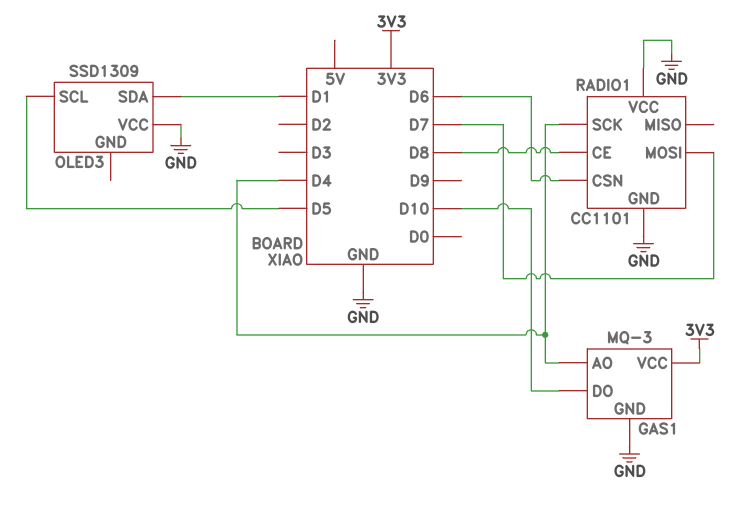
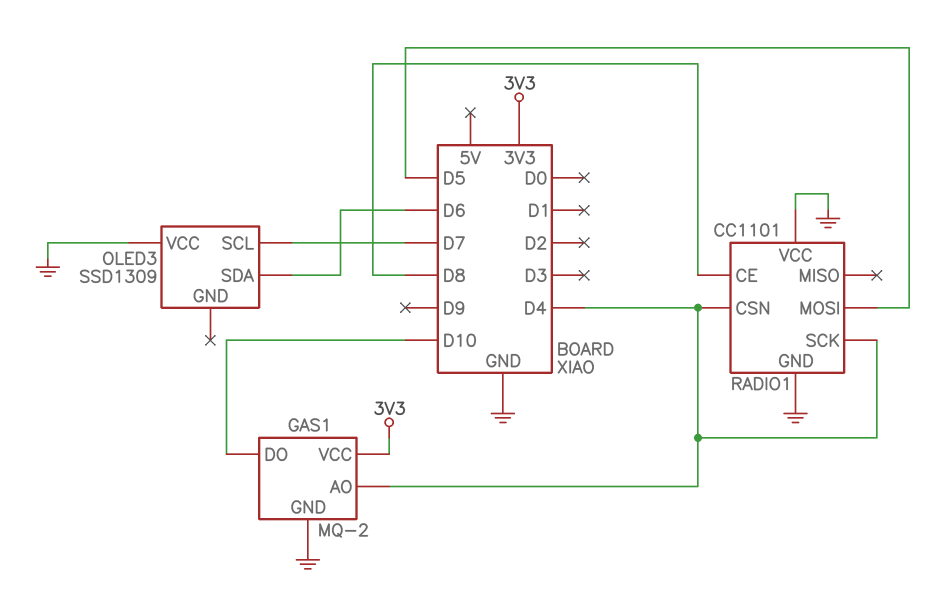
GAS1: MQ-3 -> MQ-2
OLED3 pin SCL: D5 -> D7
OLED3 pin SDA: D1 -> D6
RADIO1 pin CSN: D6 -> D4
RADIO1 pin MOSI: D7 -> D5

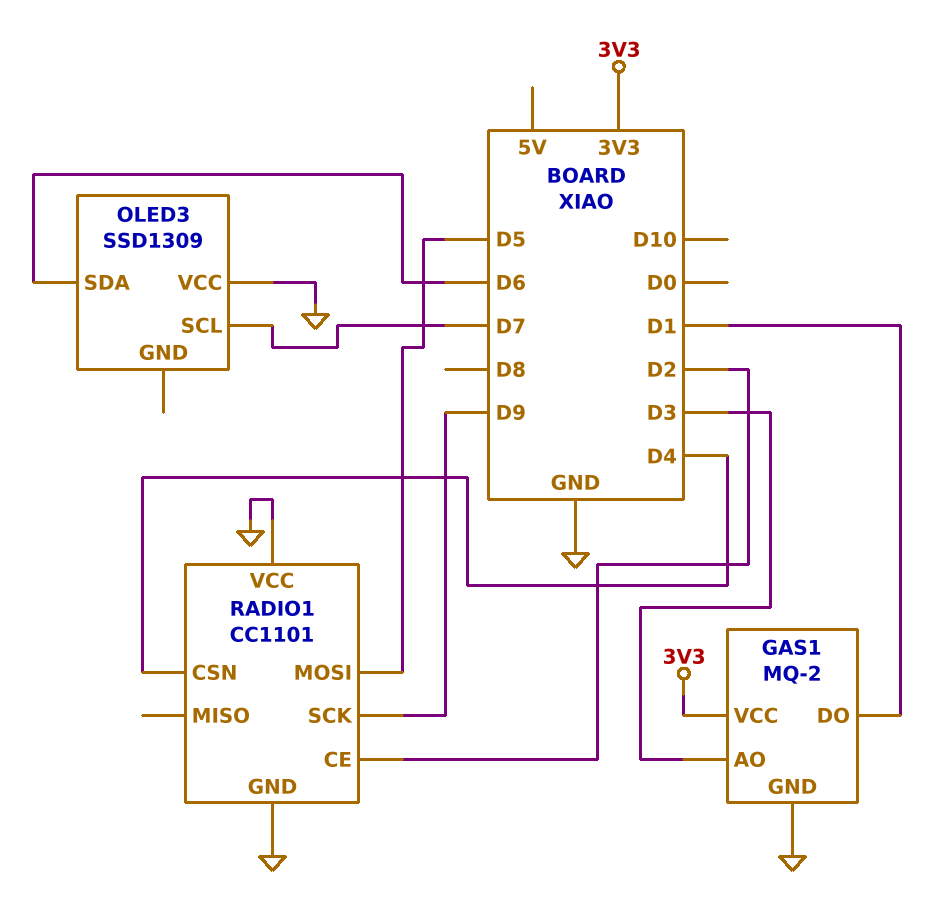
GAS1 pin AO: D4 -> D3
GAS1 pin DO: D10 -> D1
RADIO1 pin CE: D8 -> D2
RADIO1 pin SCK: D4 -> D9

